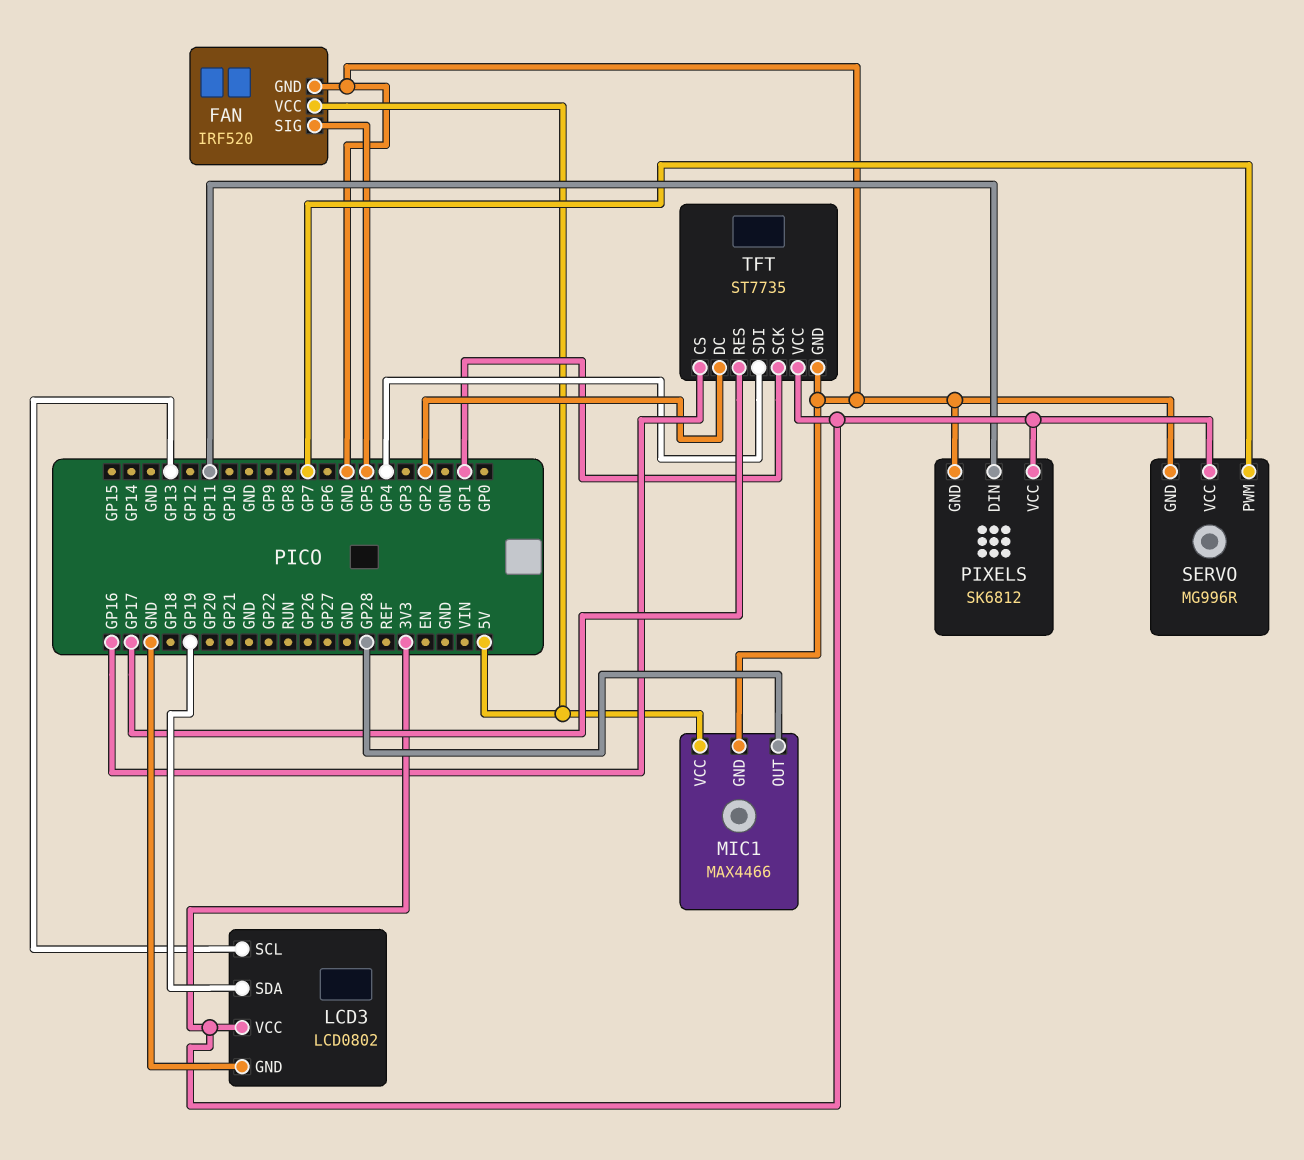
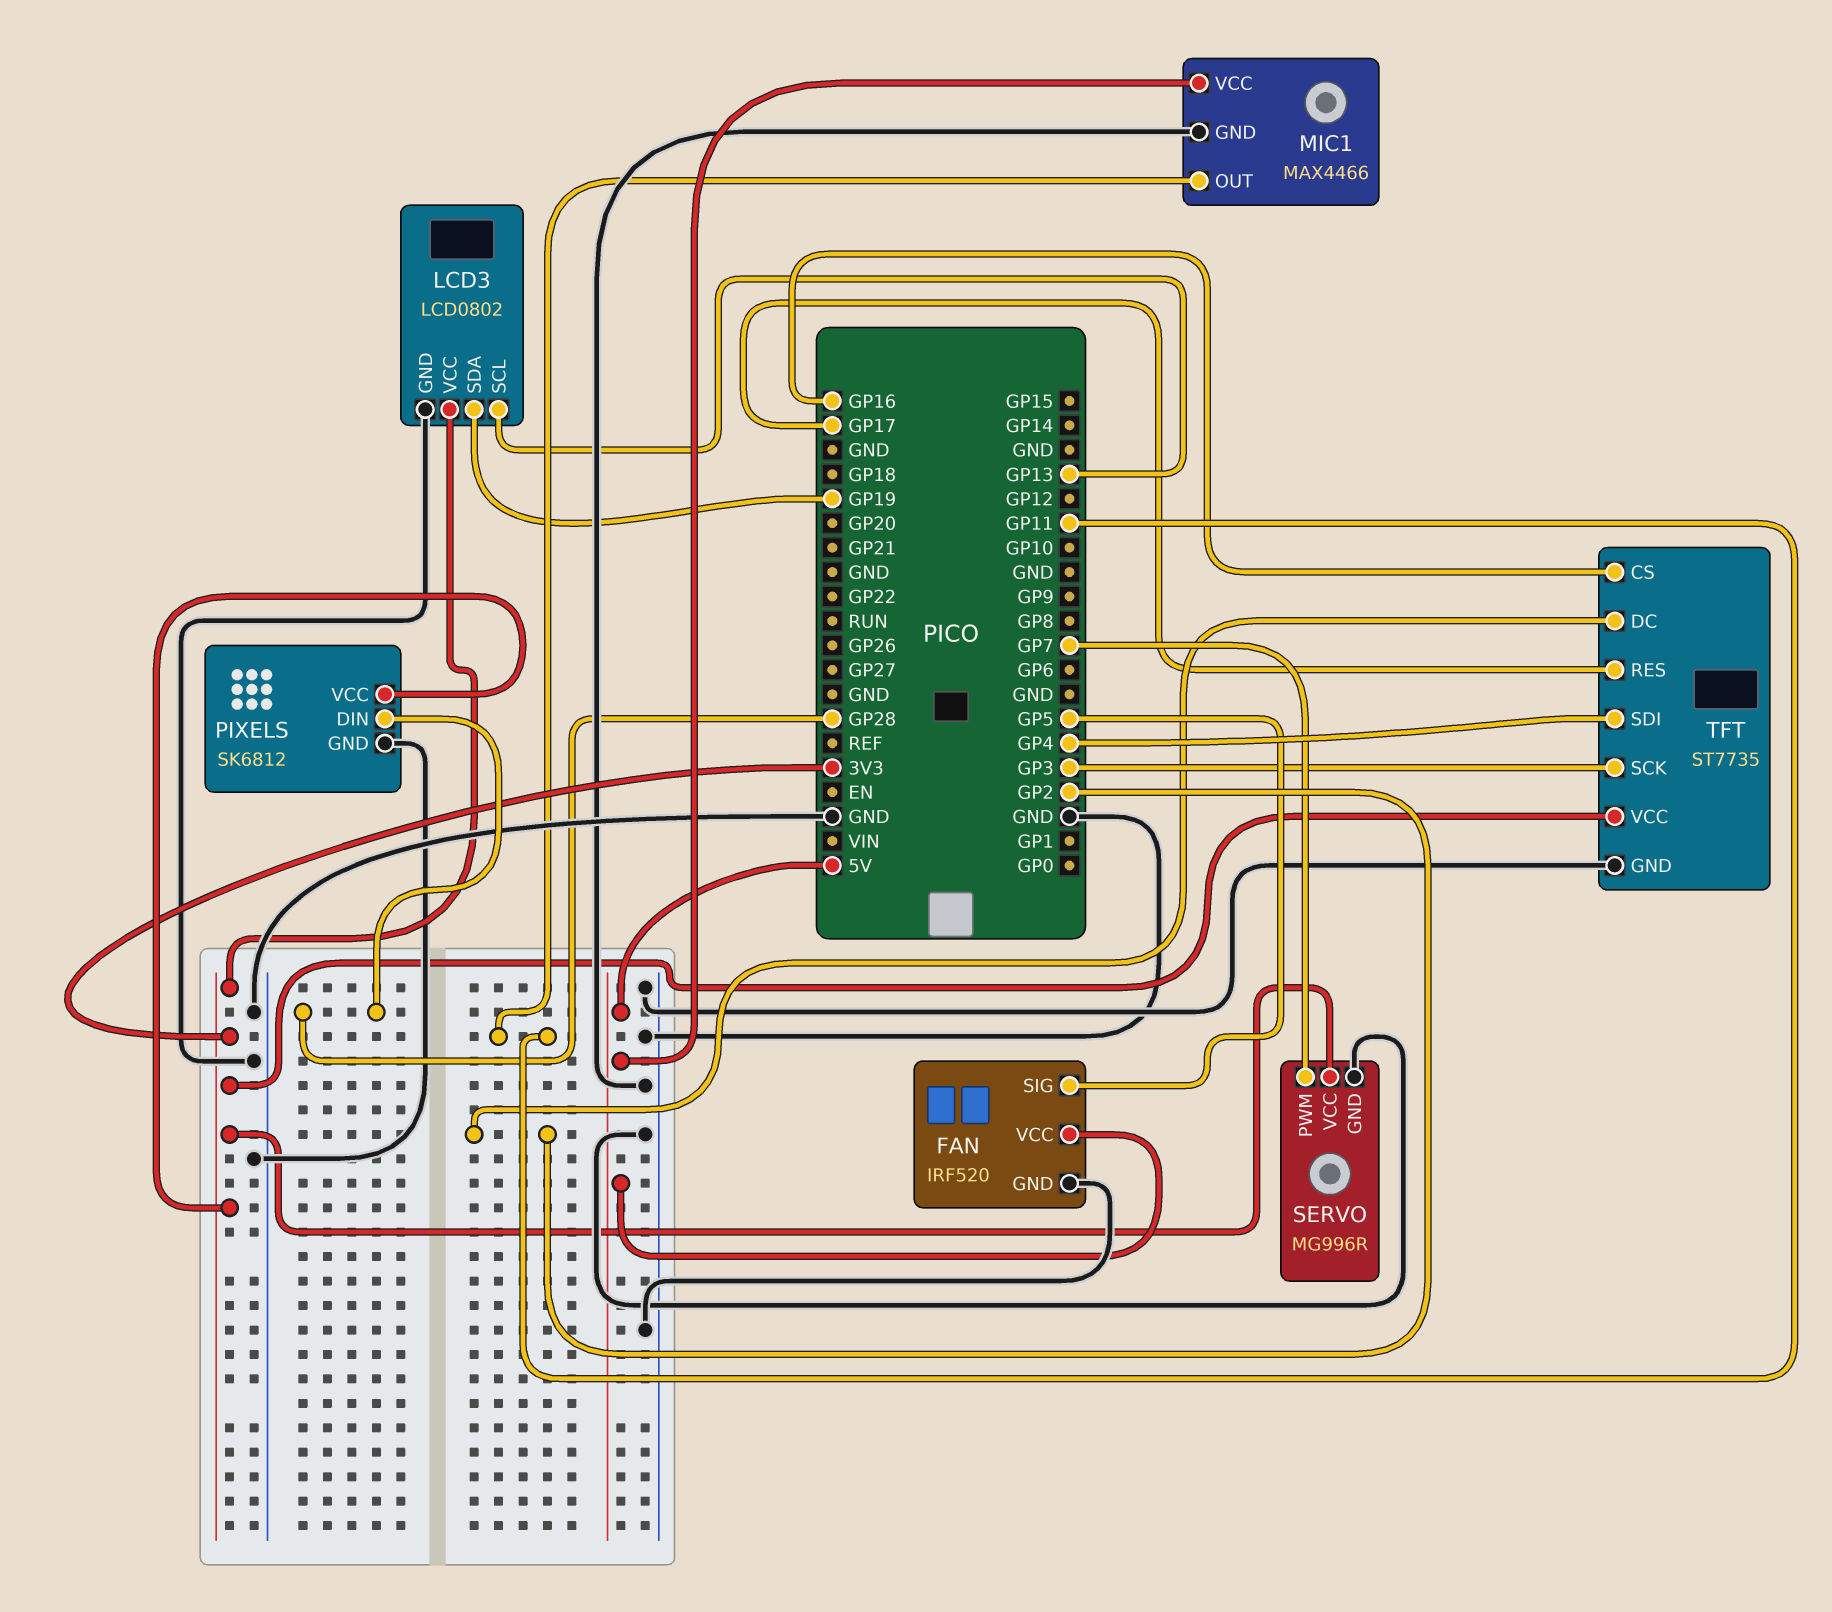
MIC1 pin OUT: GP28 -> GP11
PIXELS pin DIN: GP11 -> GP28
TFT pin SCK: GP1 -> GP3

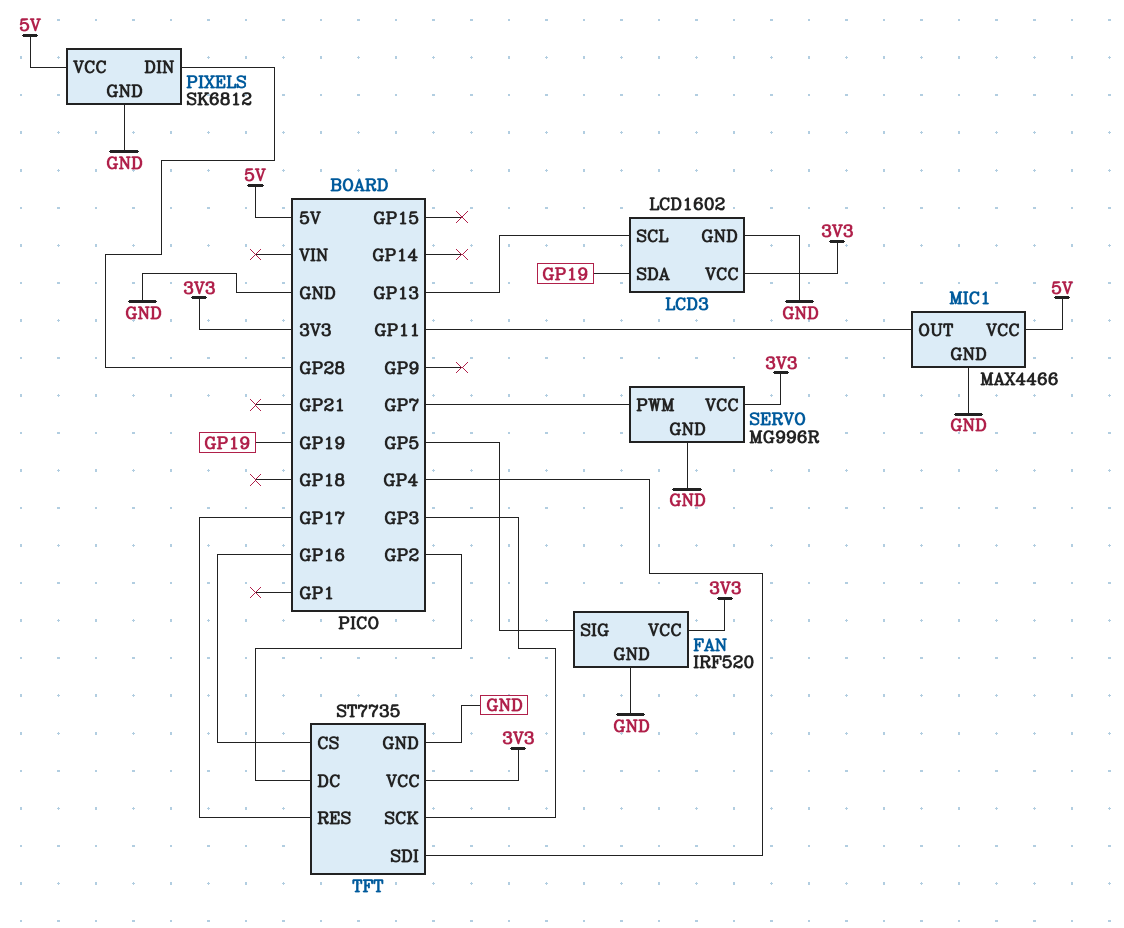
FAN pin VCC: 5V -> 3V3
LCD3: LCD0802 -> LCD1602
PIXELS pin VCC: 3V3 -> 5V

